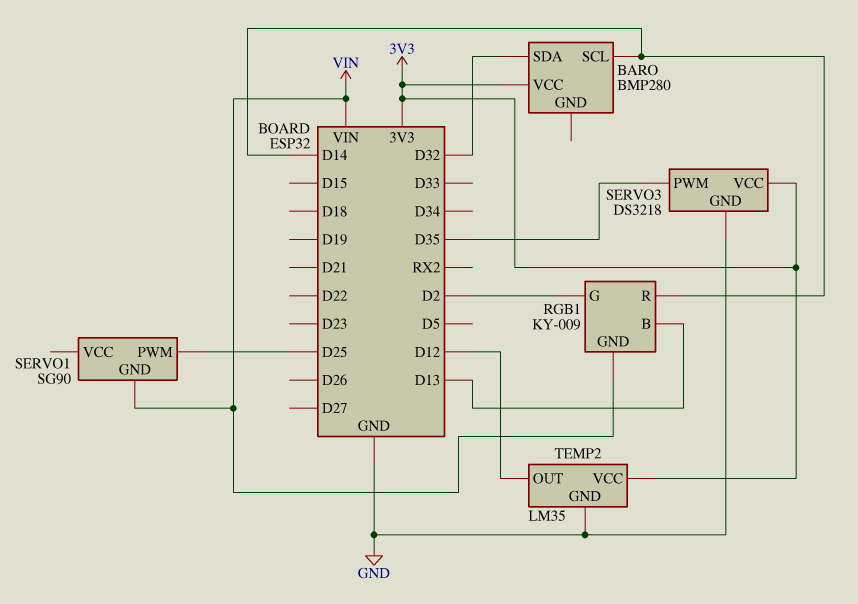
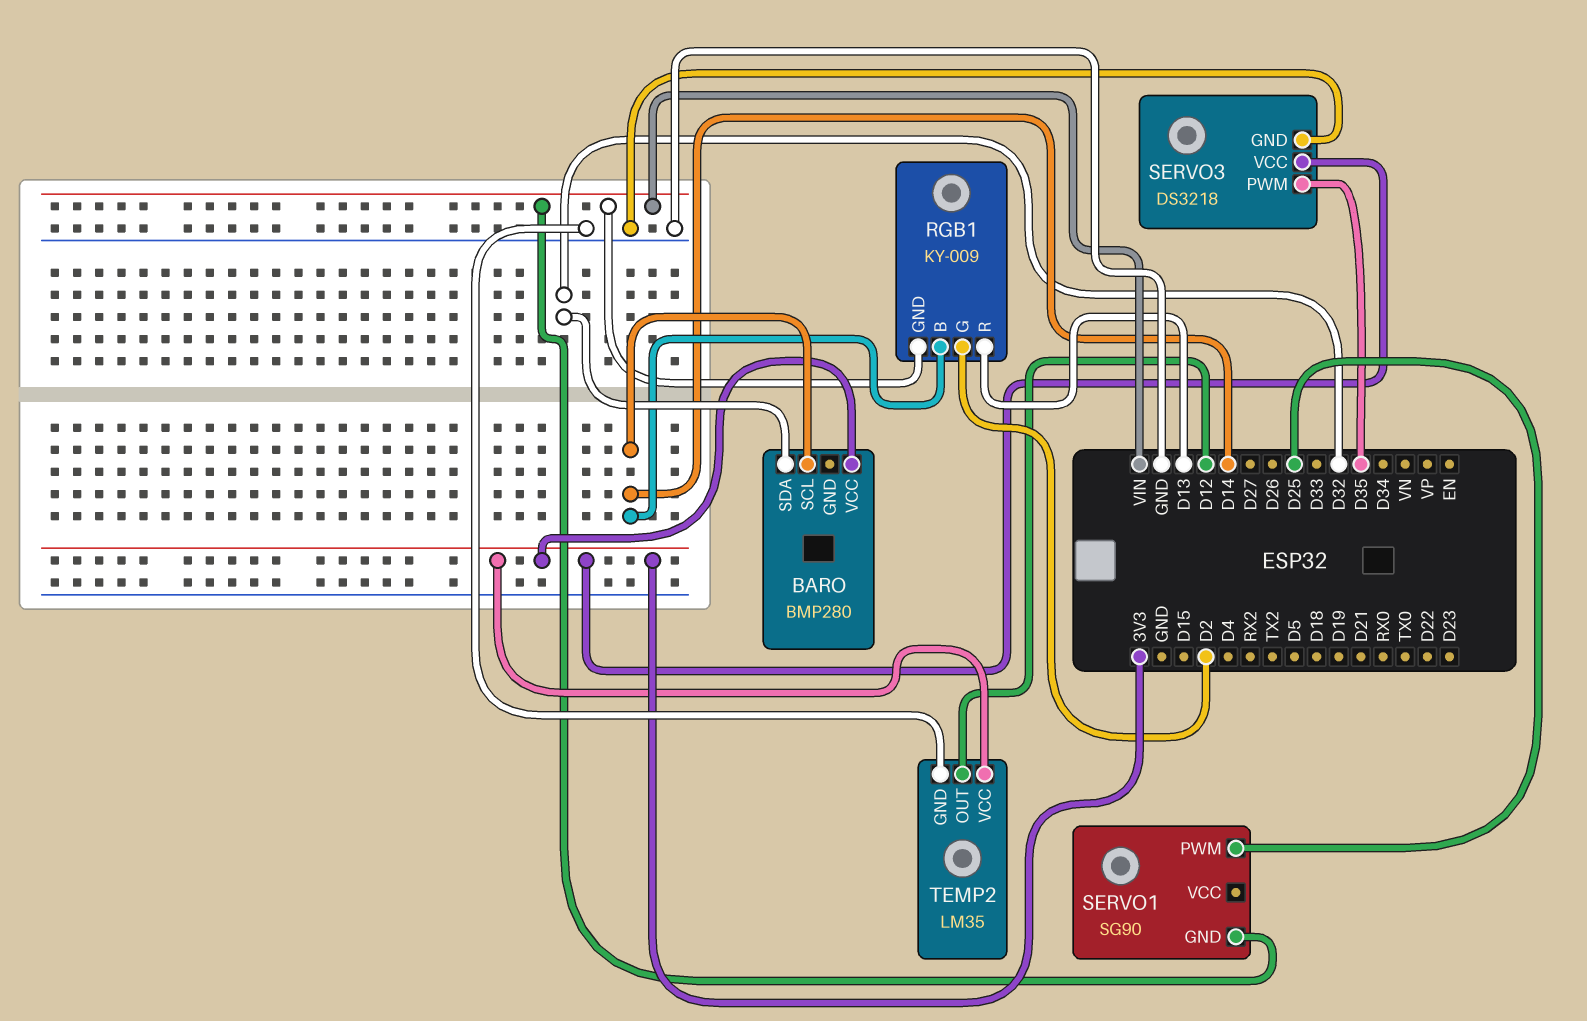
RGB1 pin B: D13 -> D14
RGB1 pin R: D14 -> D13

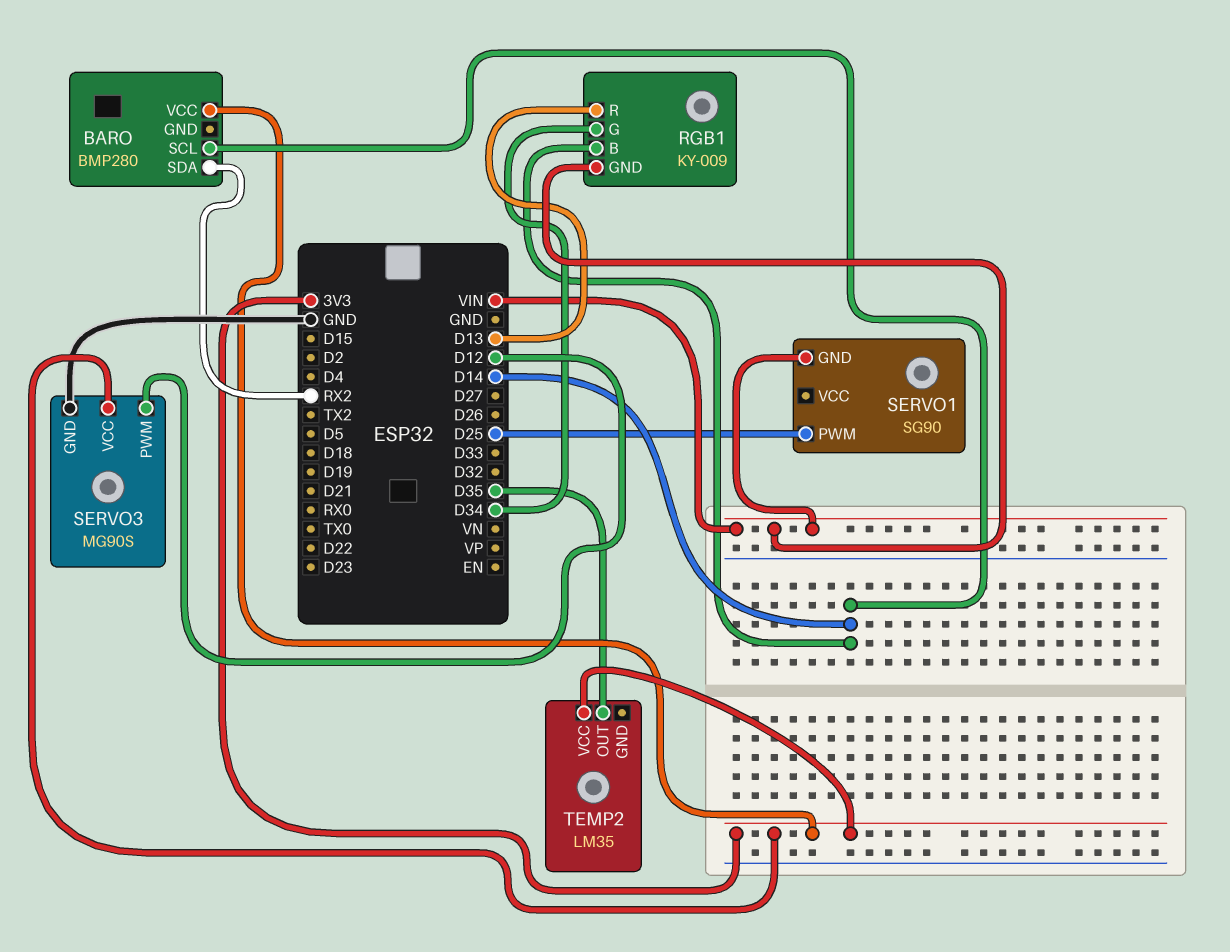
BARO pin SDA: D32 -> RX2
RGB1 pin G: D2 -> D34
SERVO3: DS3218 -> MG90S
SERVO3 pin PWM: D35 -> D12
TEMP2 pin GND: GND -> none
TEMP2 pin OUT: D12 -> D35

